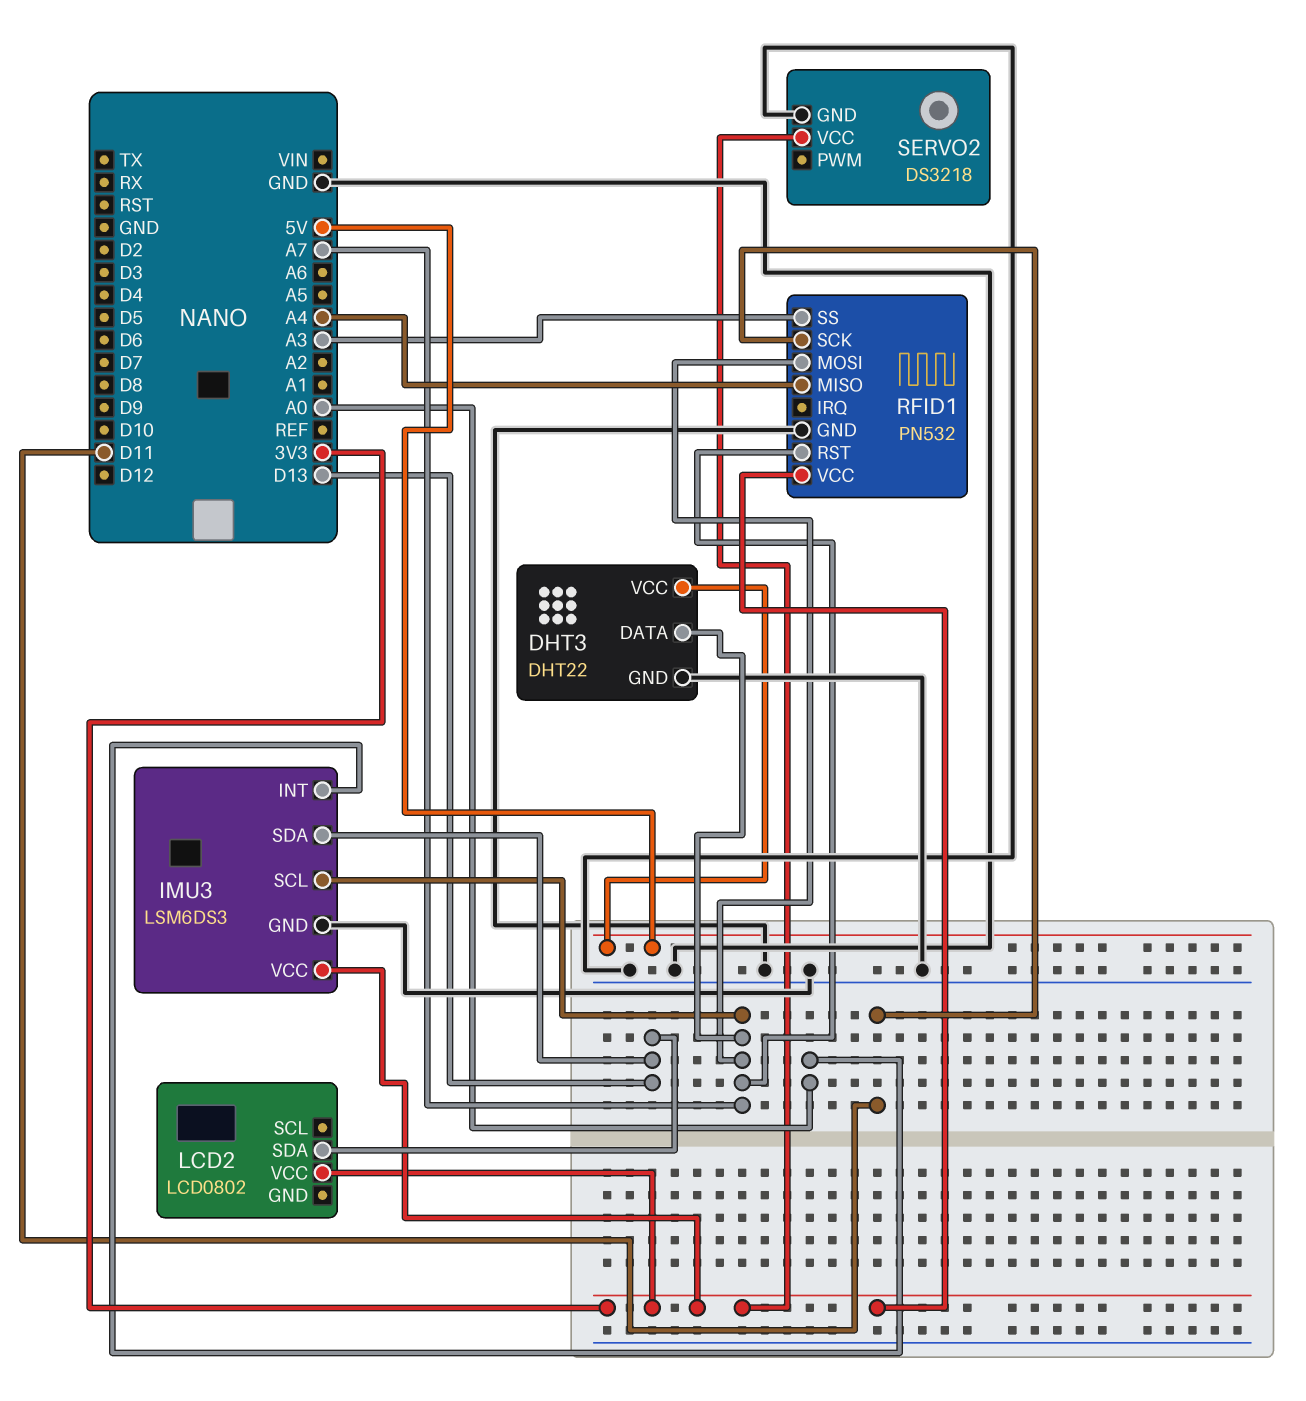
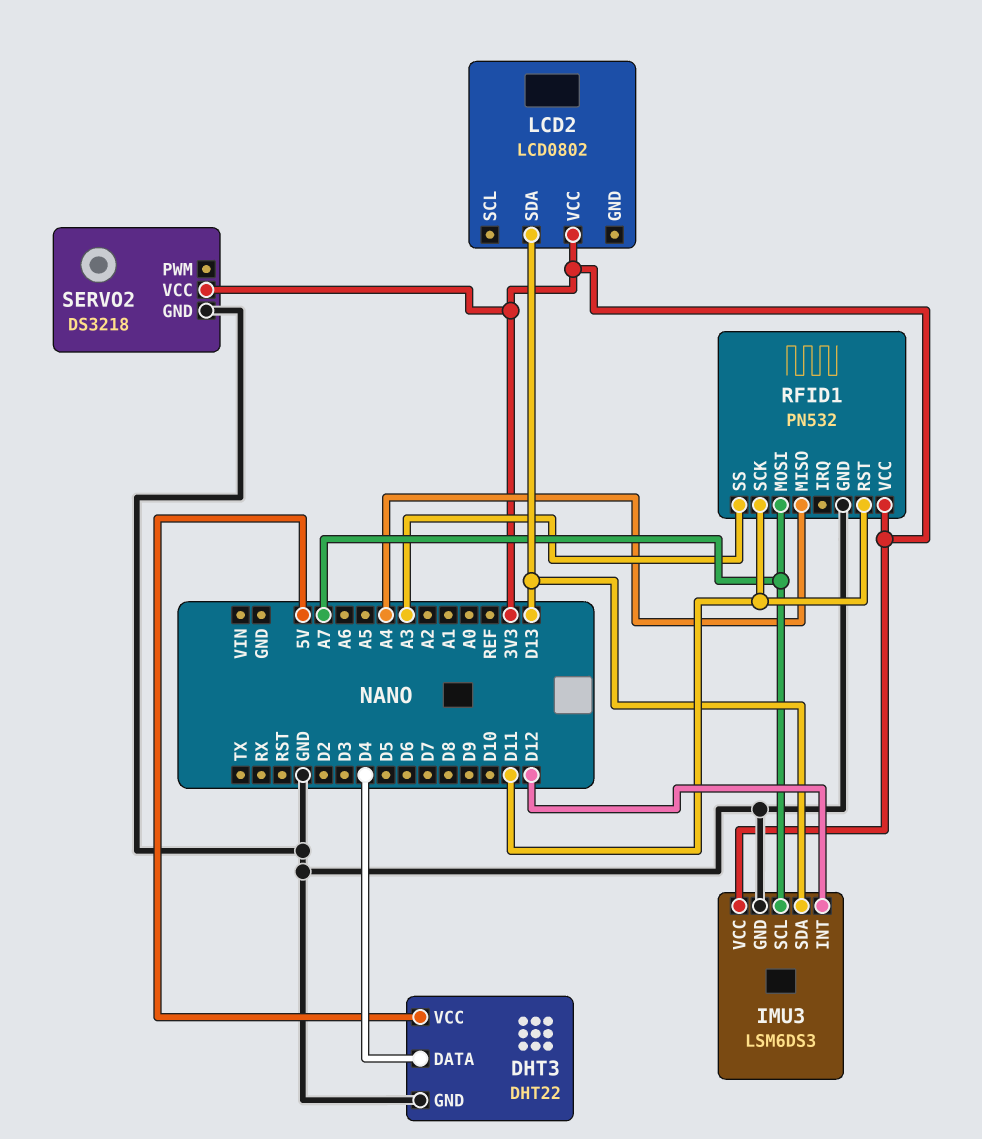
DHT3 pin DATA: A7 -> D4
IMU3 pin INT: A0 -> D12
RFID1 pin RST: A7 -> D11

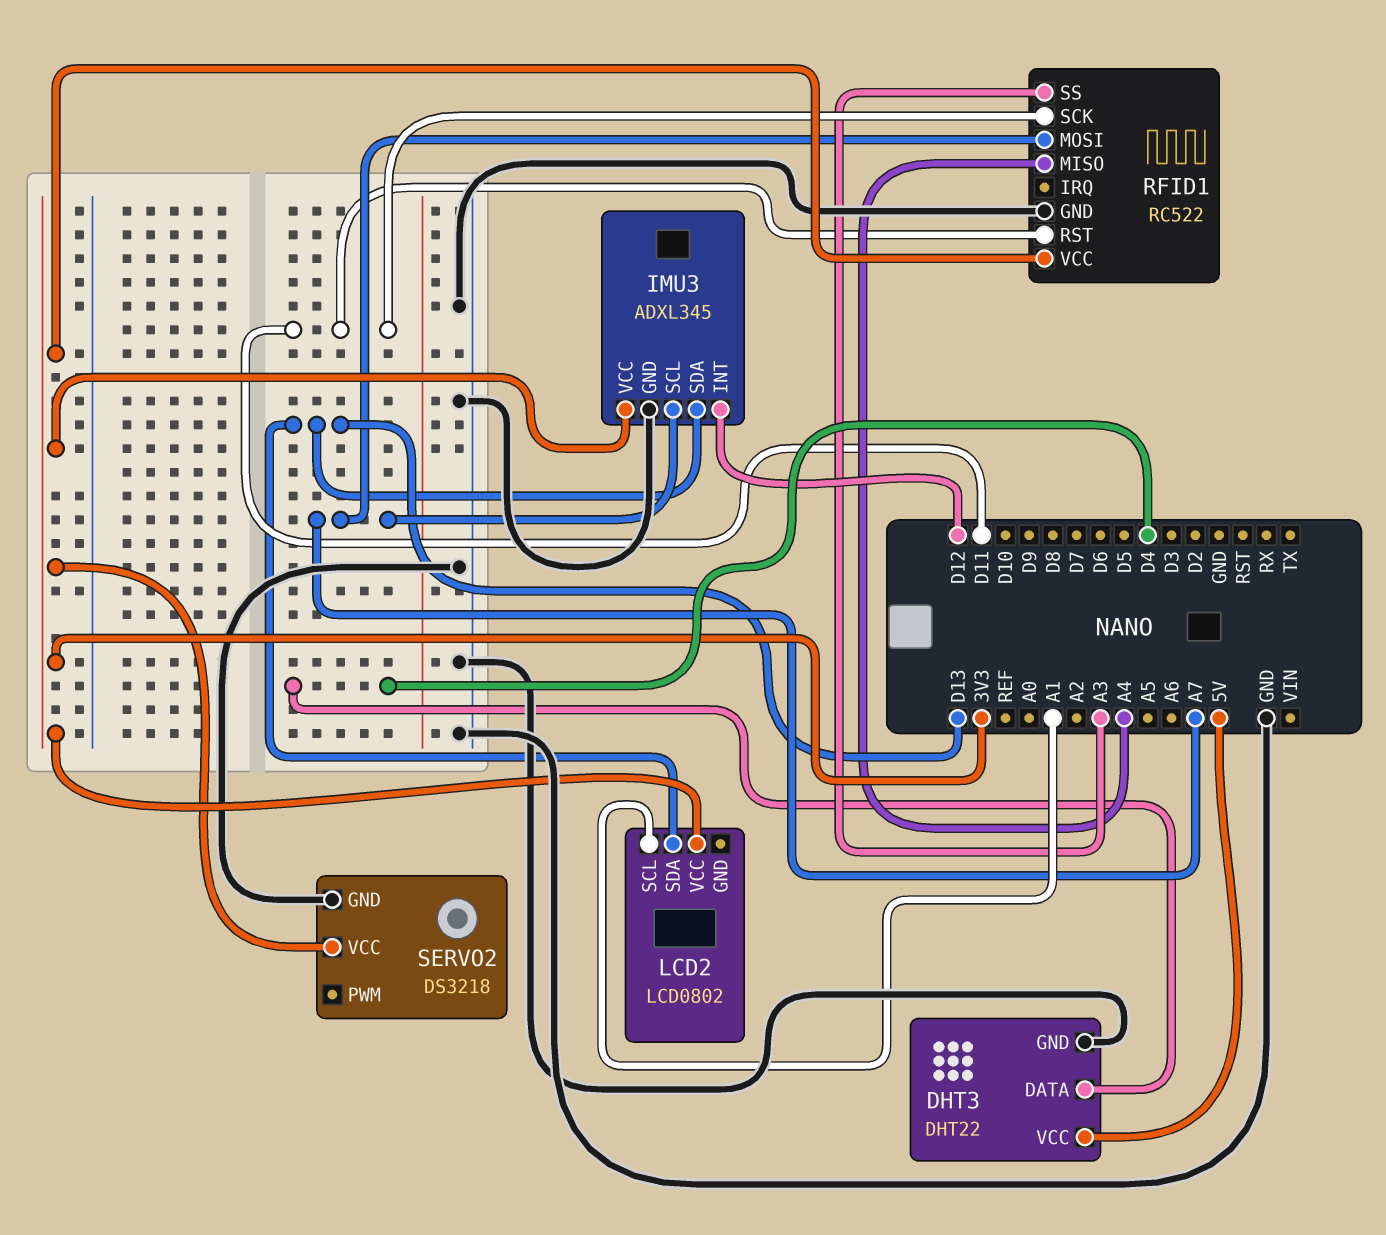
IMU3: LSM6DS3 -> ADXL345
LCD2 pin SCL: none -> A1
RFID1: PN532 -> RC522

